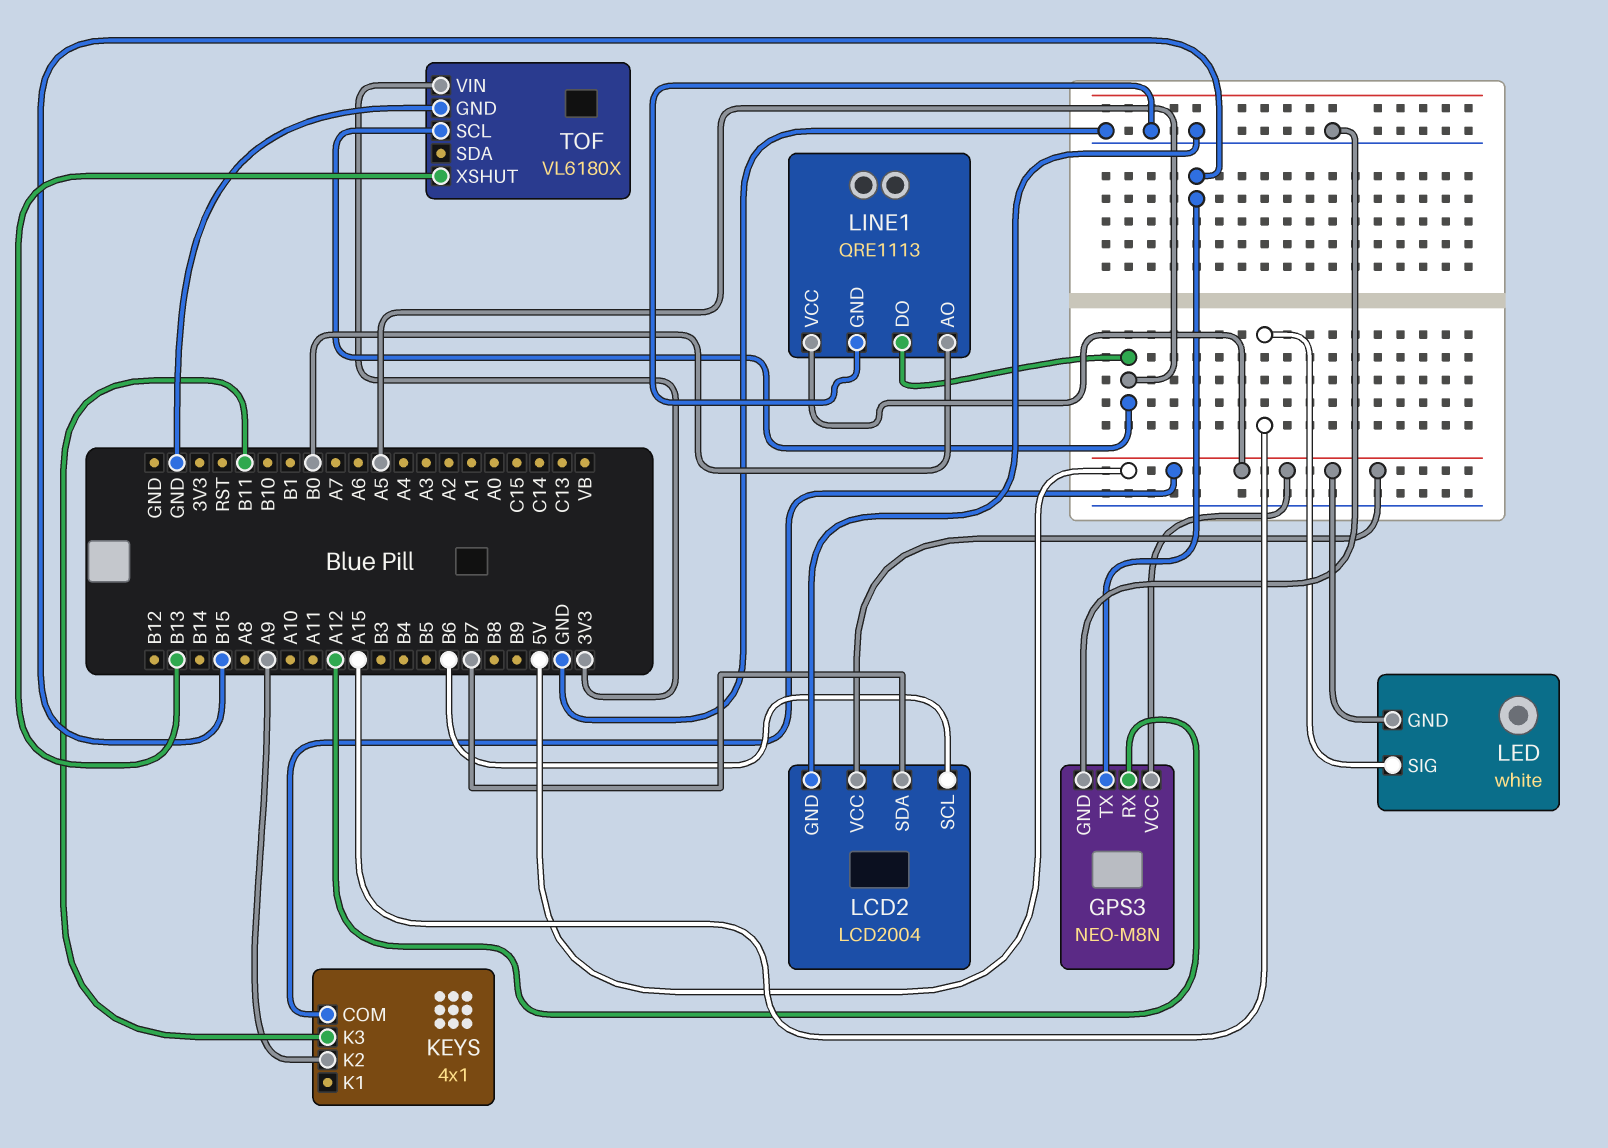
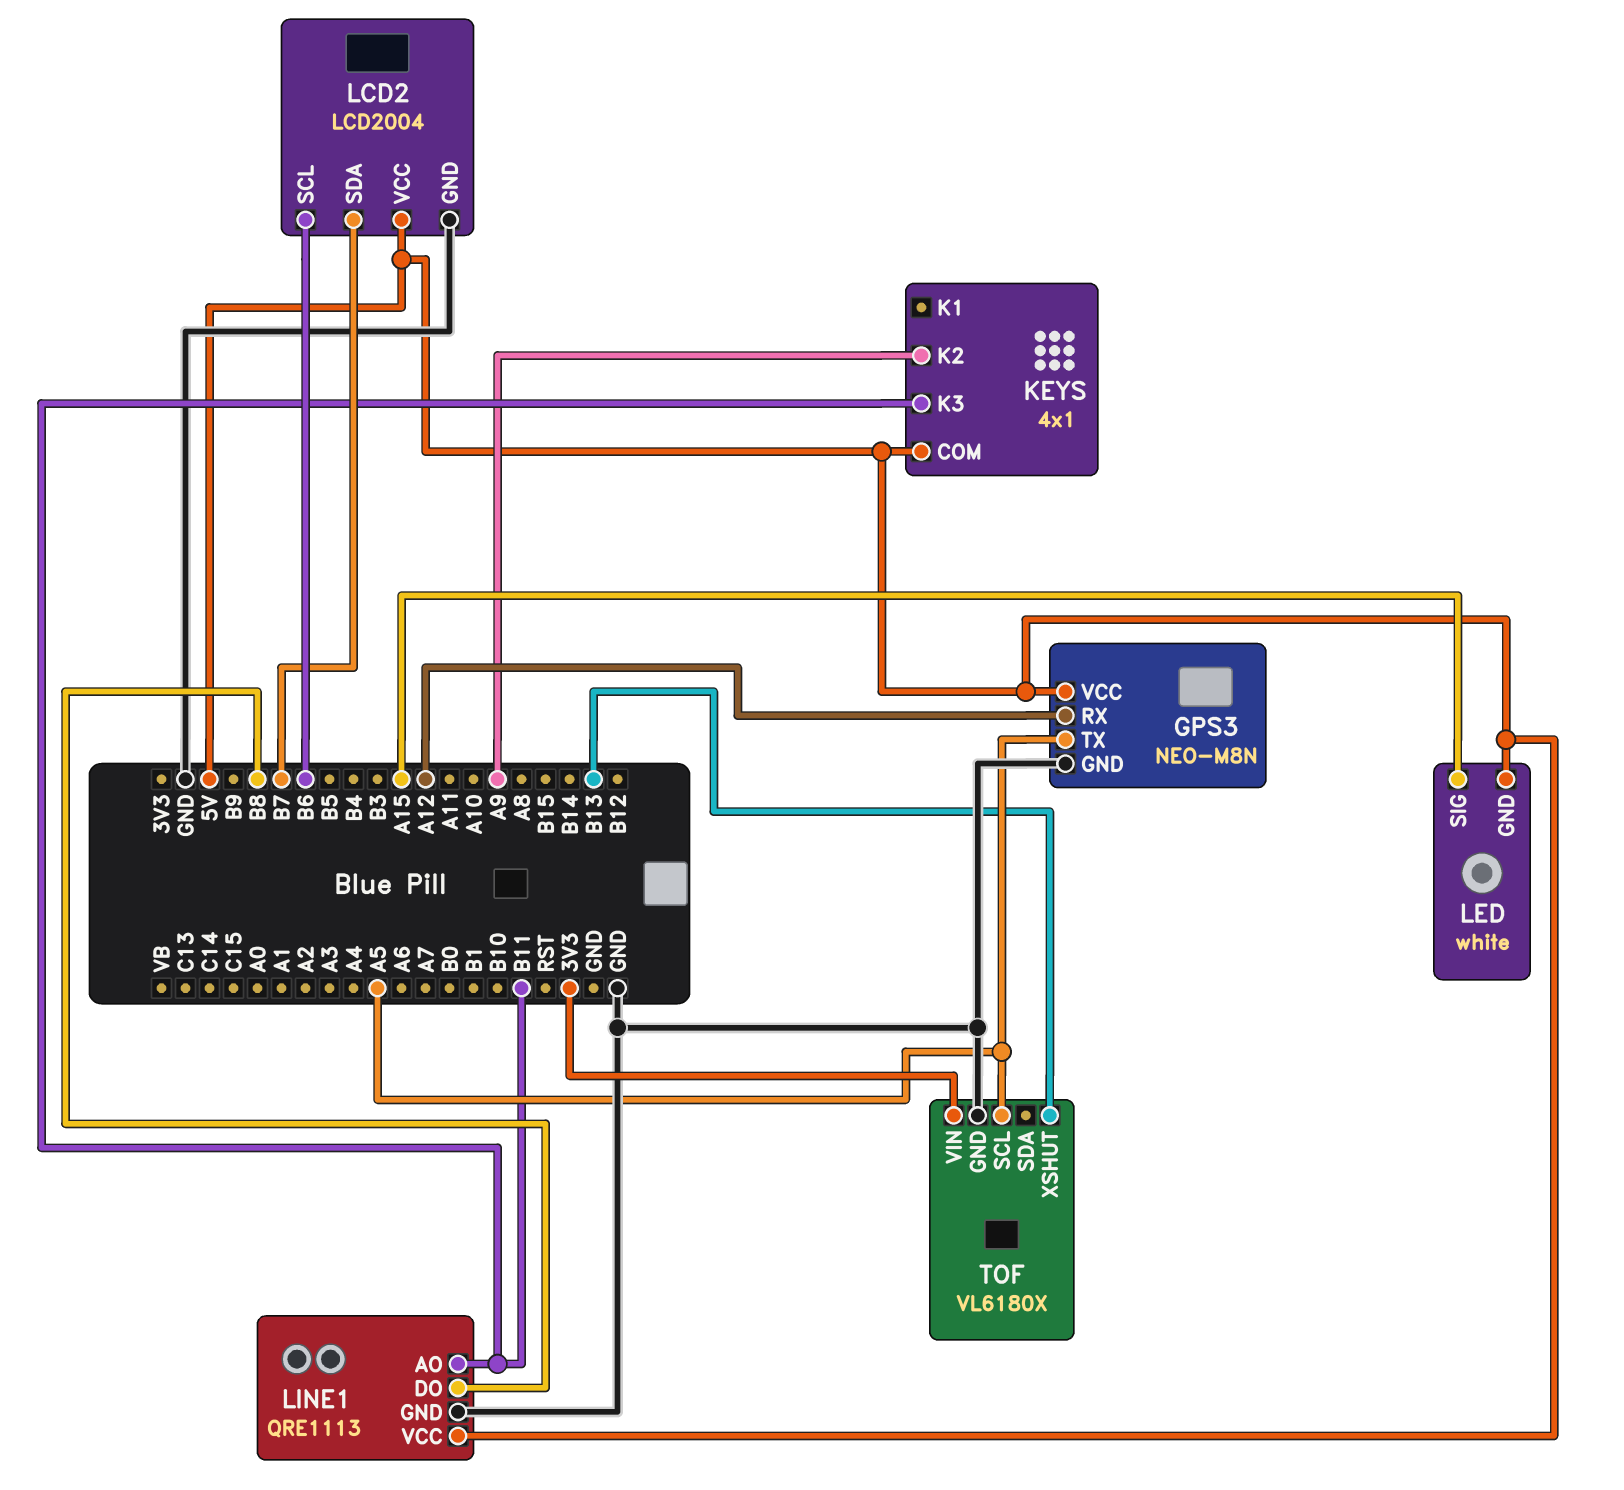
GPS3 pin TX: B15 -> A5
LINE1 pin AO: B0 -> B11
LINE1 pin DO: A5 -> B8

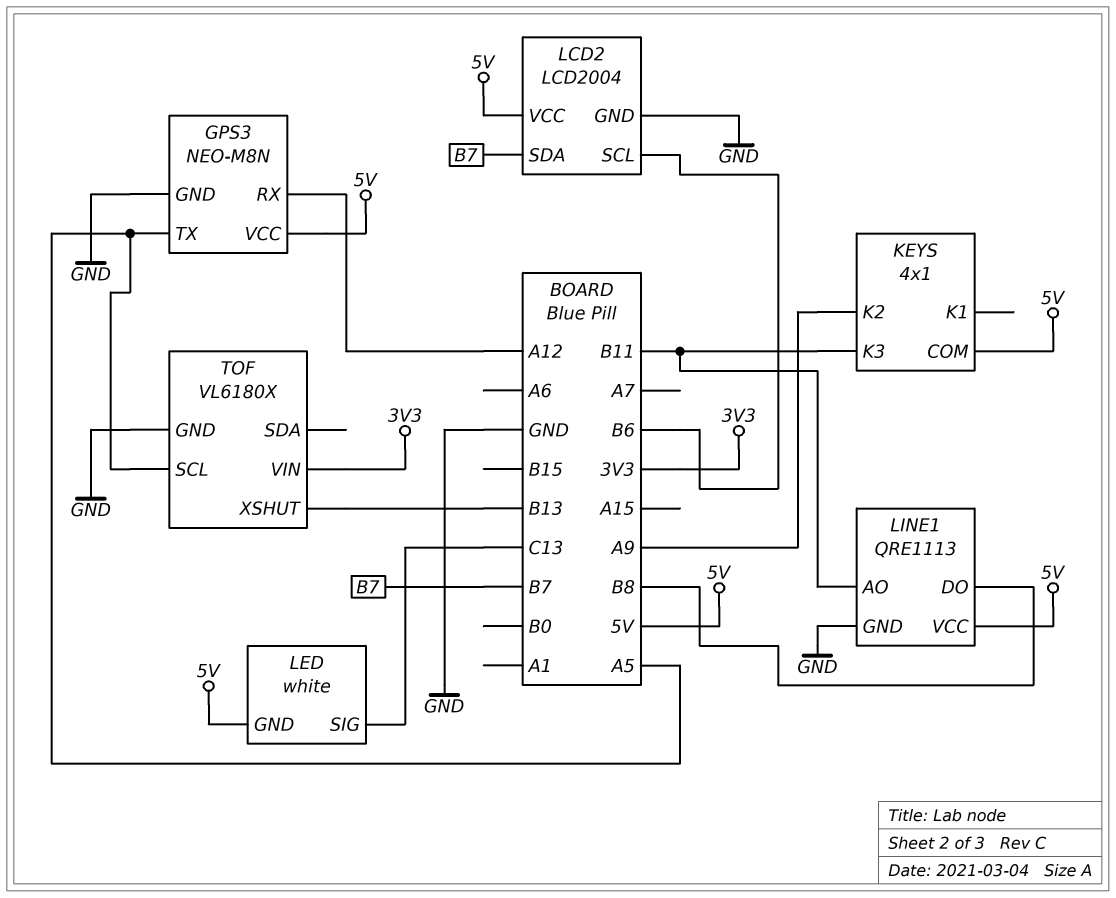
LED pin SIG: A15 -> C13

